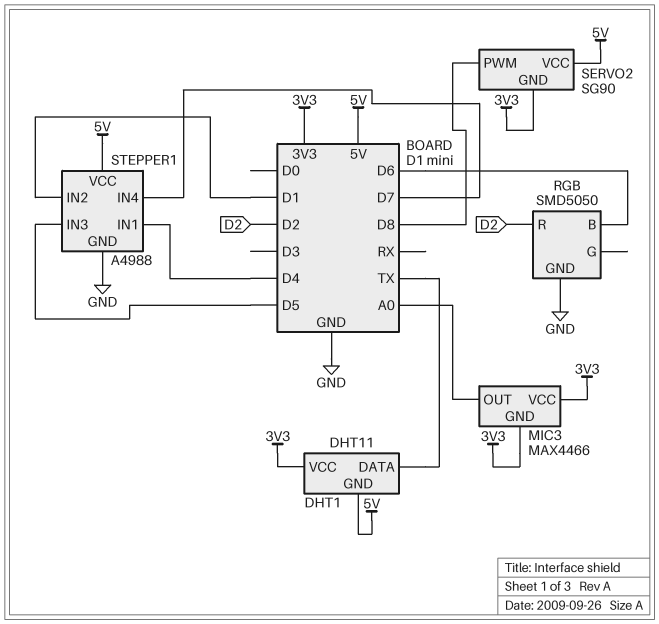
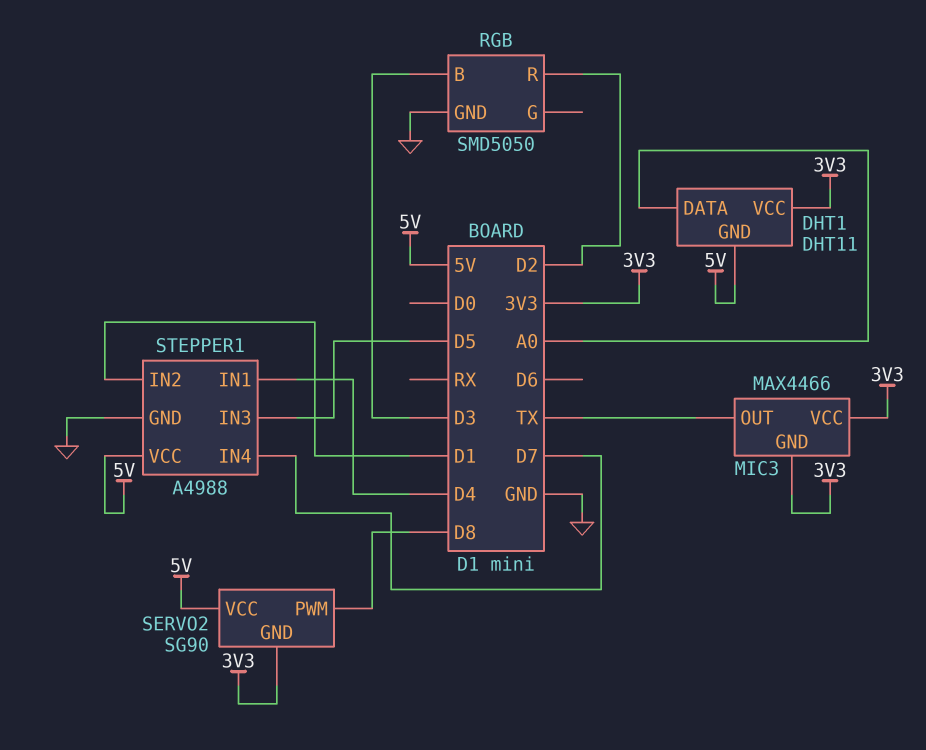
DHT1 pin DATA: TX -> A0
MIC3 pin OUT: A0 -> TX
RGB pin B: D6 -> D3

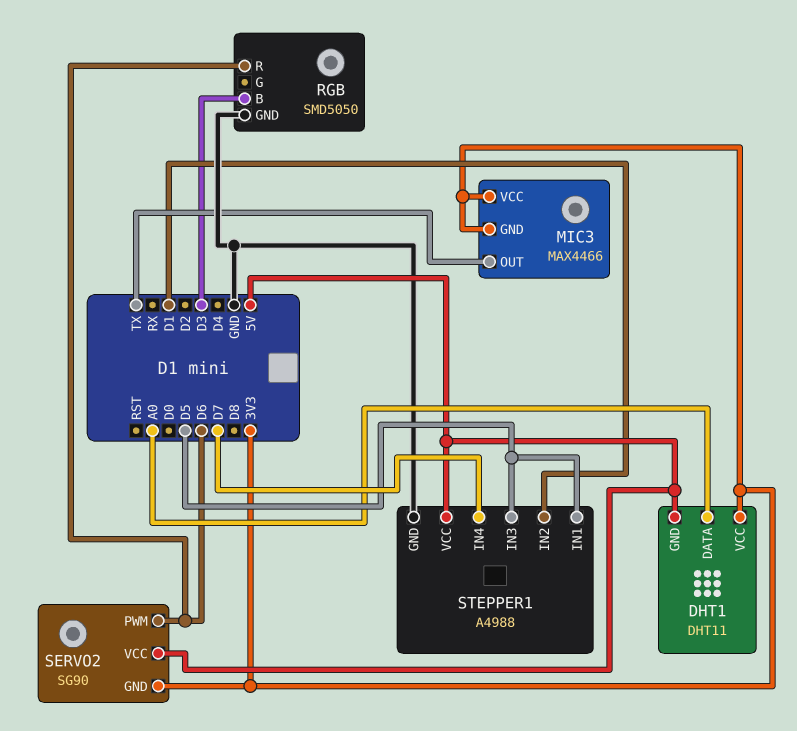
RGB pin R: D2 -> D6
SERVO2 pin PWM: D8 -> D6
STEPPER1 pin IN1: D4 -> D5

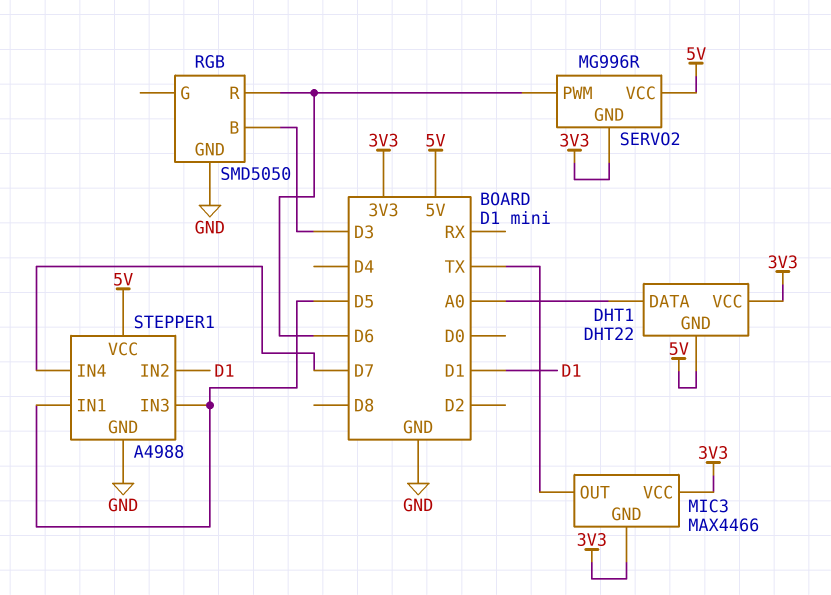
DHT1: DHT11 -> DHT22
SERVO2: SG90 -> MG996R

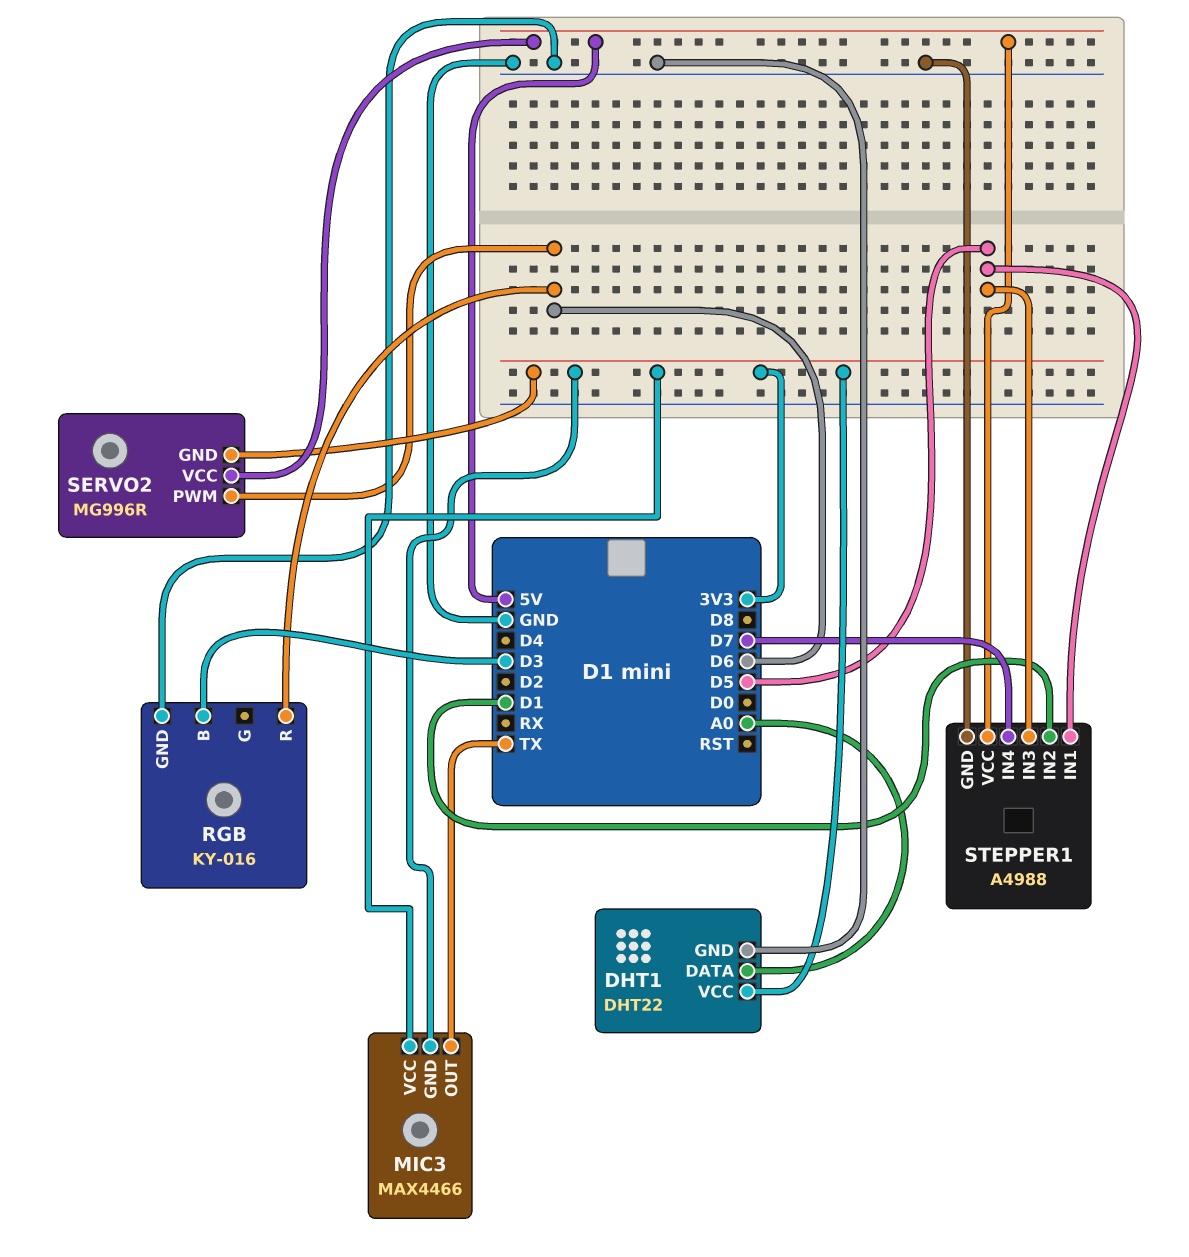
DHT1 pin GND: 5V -> GND
RGB: SMD5050 -> KY-016

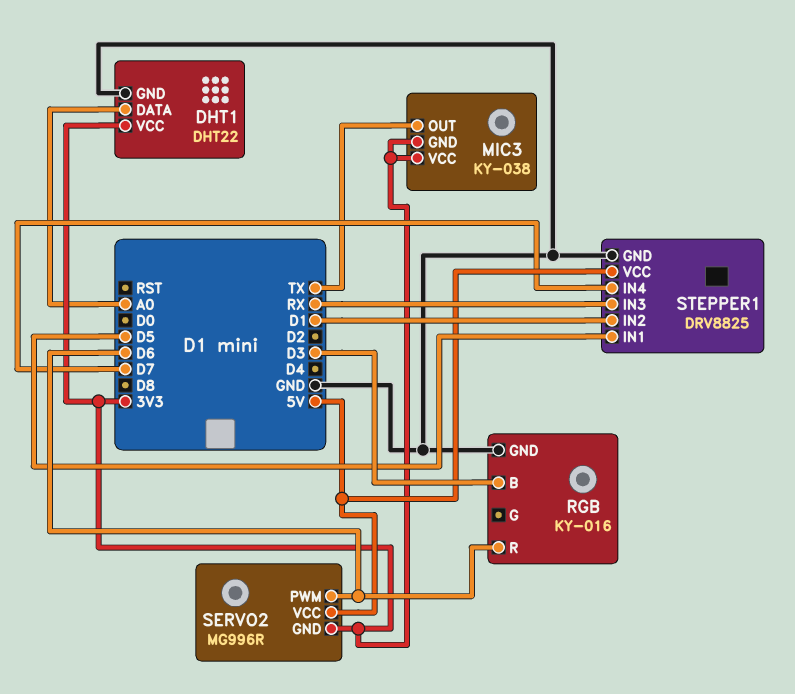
MIC3: MAX4466 -> KY-038
STEPPER1: A4988 -> DRV8825
STEPPER1 pin IN3: D5 -> RX

